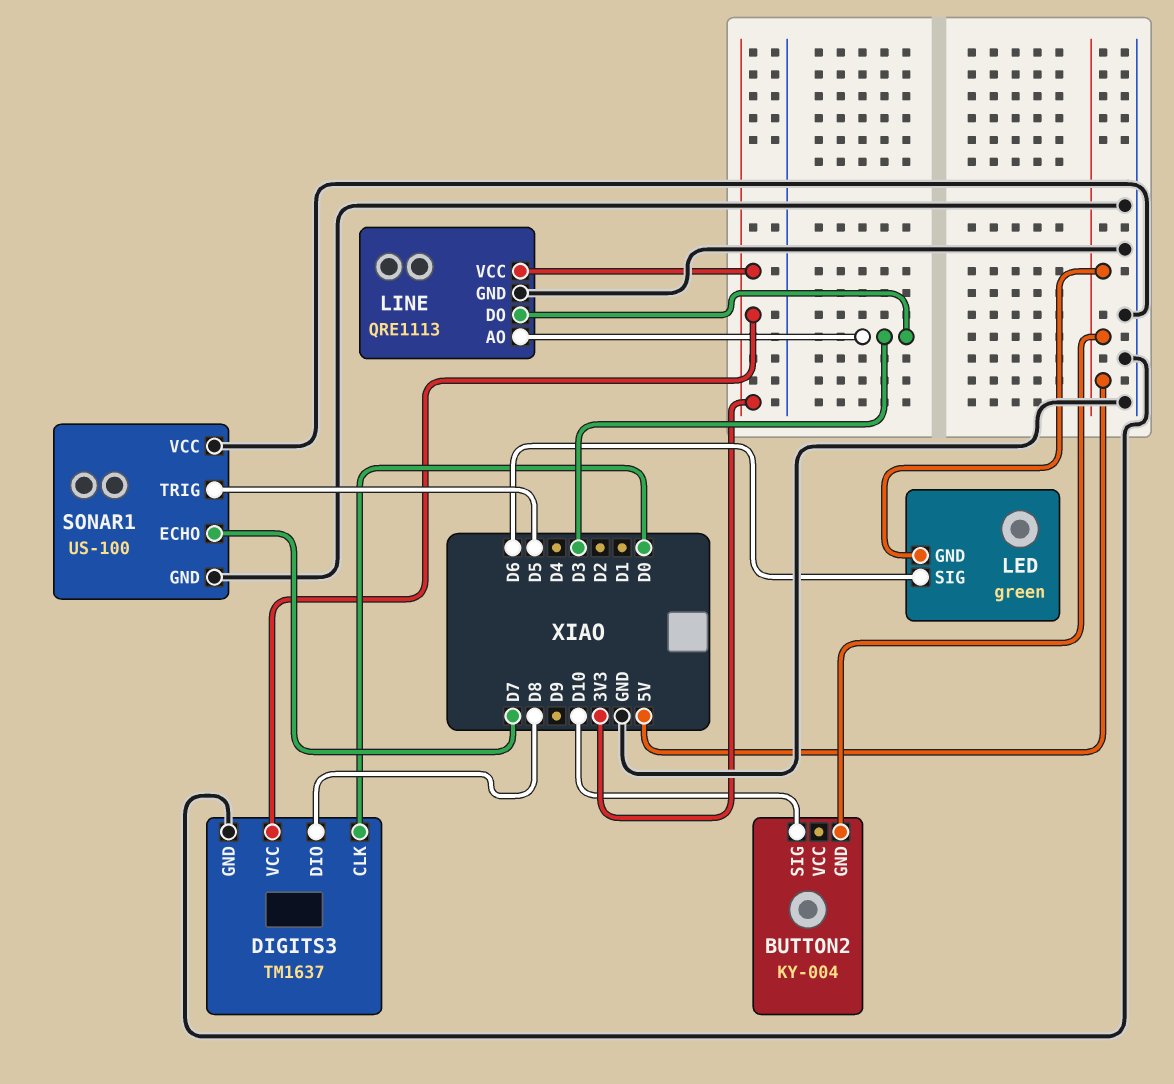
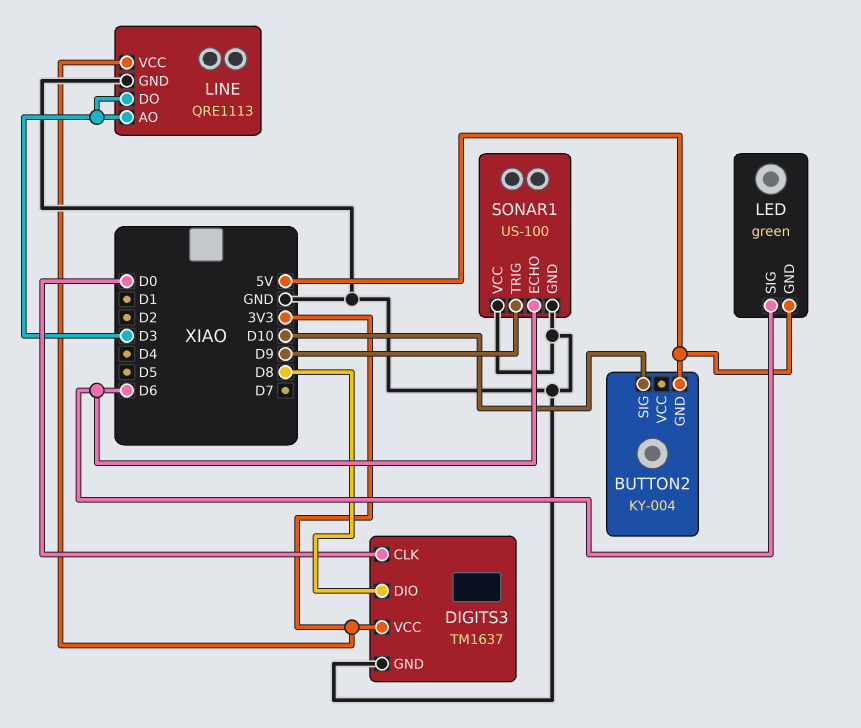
SONAR1 pin ECHO: D7 -> D6
SONAR1 pin TRIG: D5 -> D9

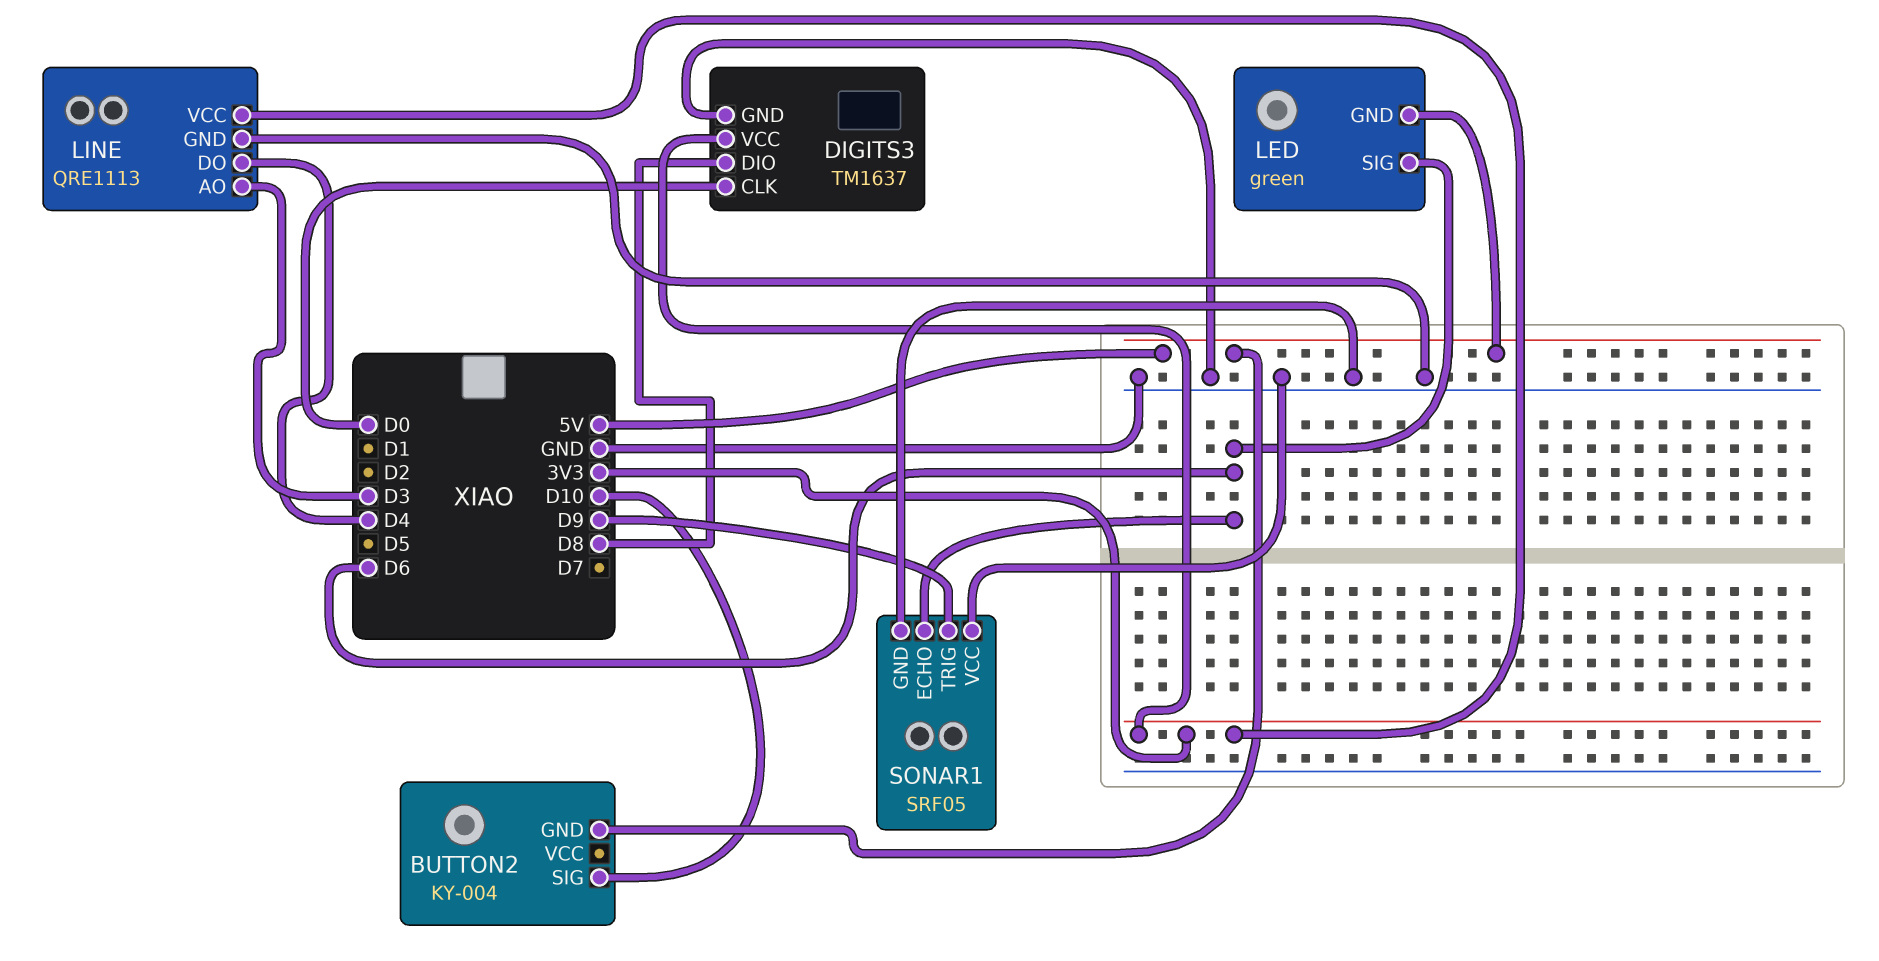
LINE pin DO: D3 -> D4
SONAR1: US-100 -> SRF05

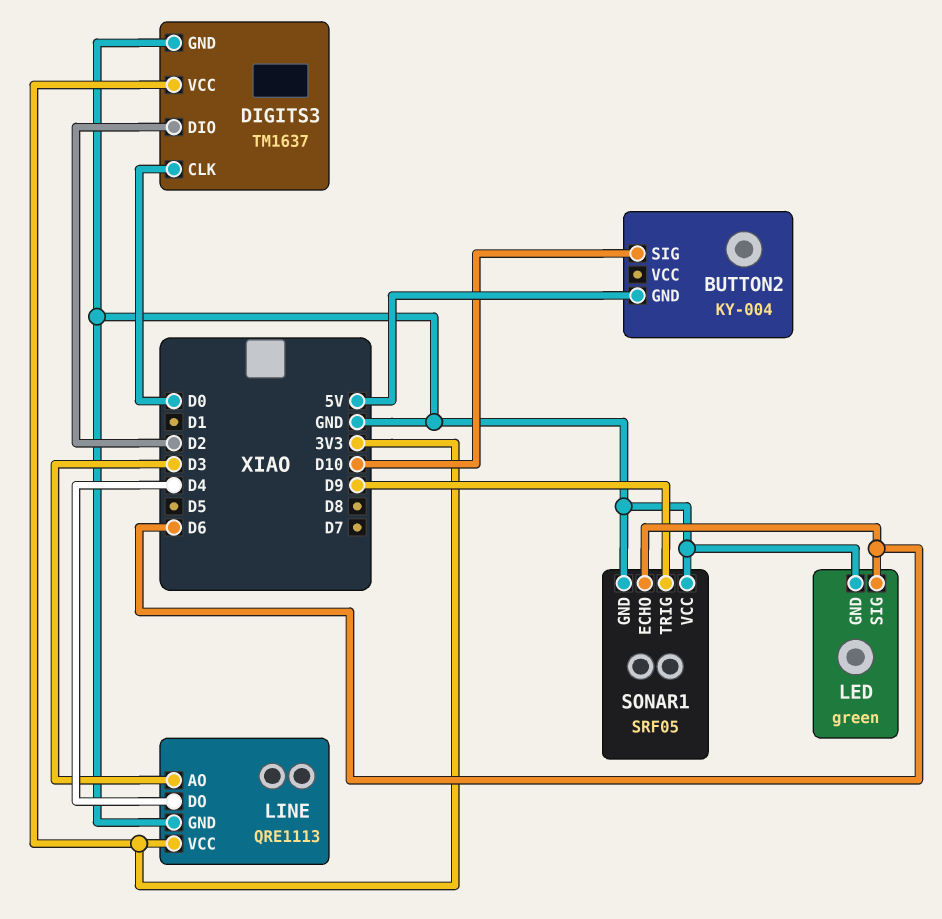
DIGITS3 pin DIO: D8 -> D2
LED pin GND: 5V -> GND

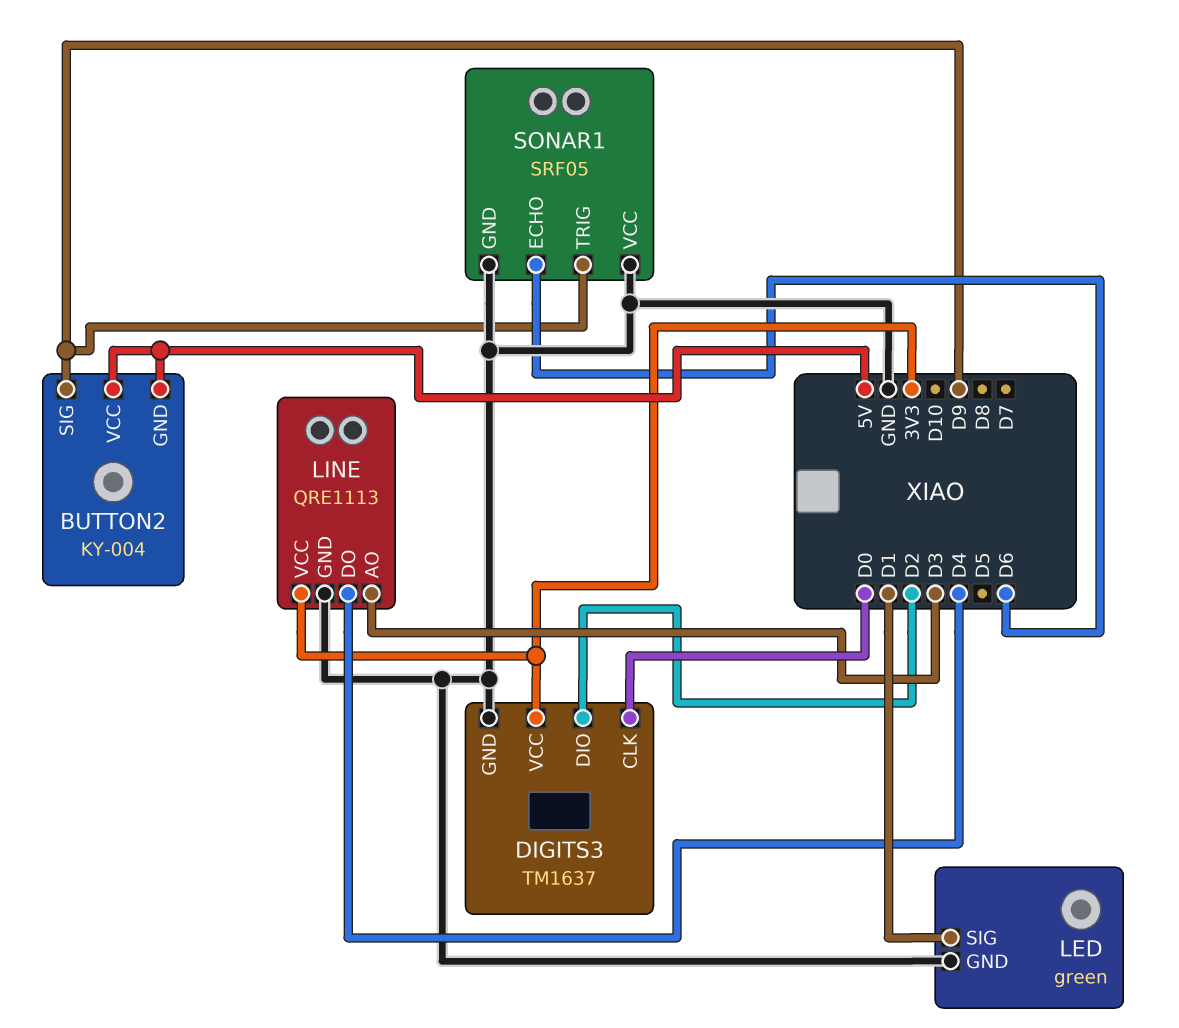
BUTTON2 pin SIG: D10 -> D9
BUTTON2 pin VCC: none -> 5V
LED pin SIG: D6 -> D1

